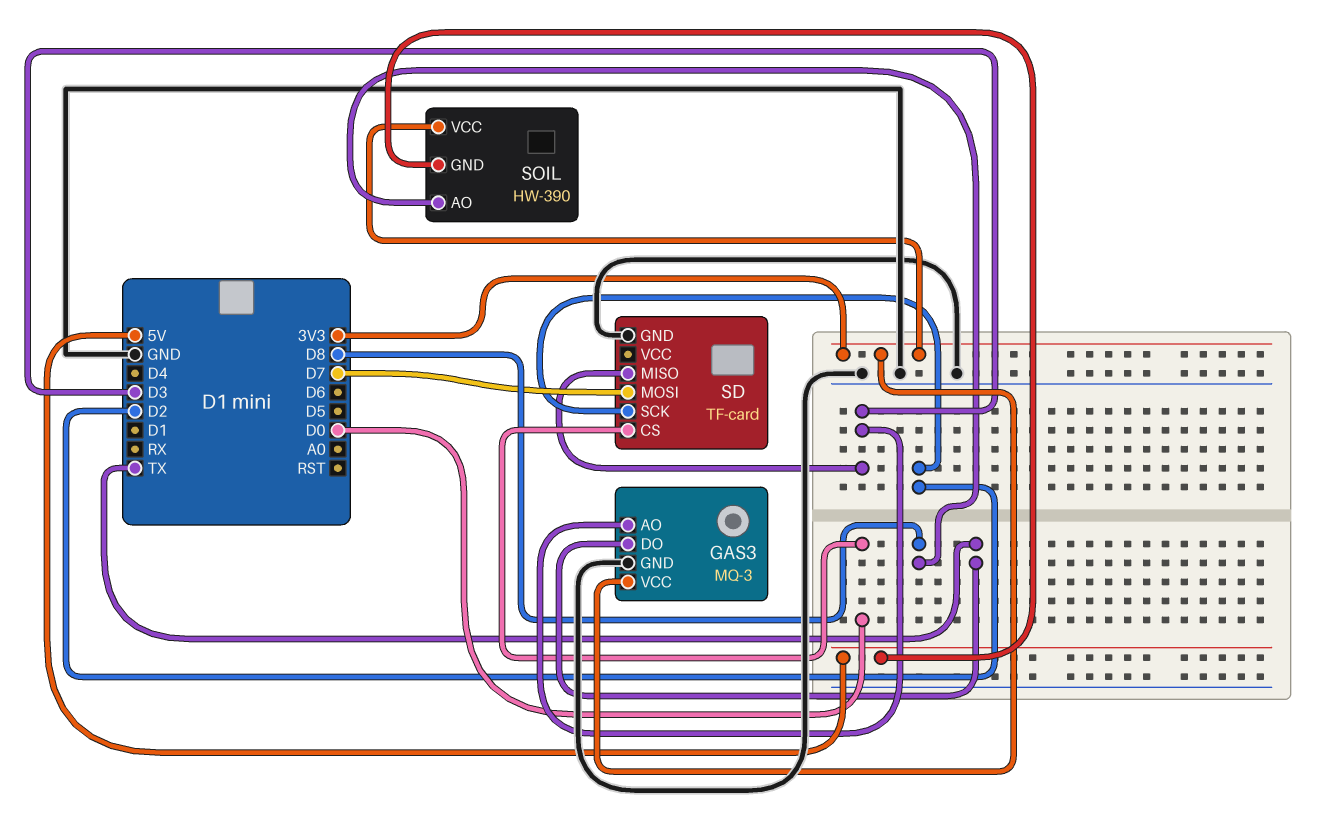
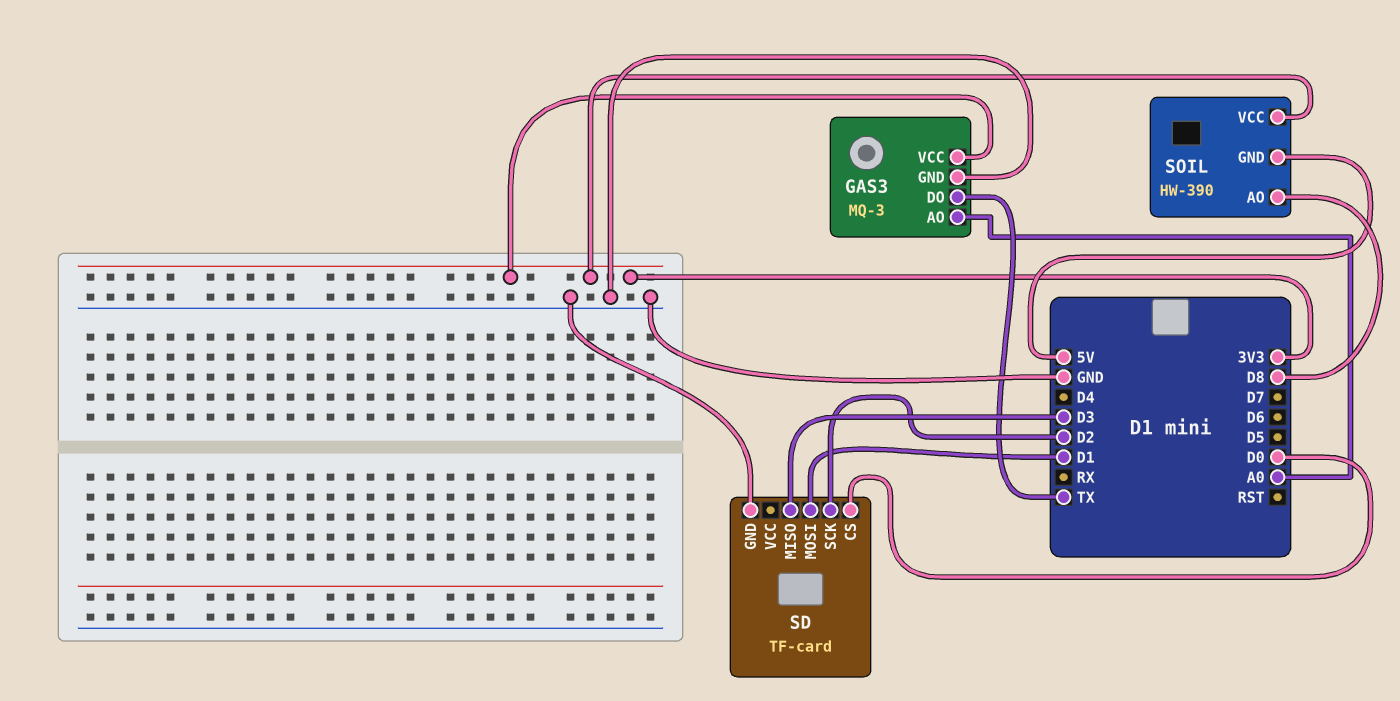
GAS3 pin AO: D3 -> A0
SD pin MOSI: D7 -> D1

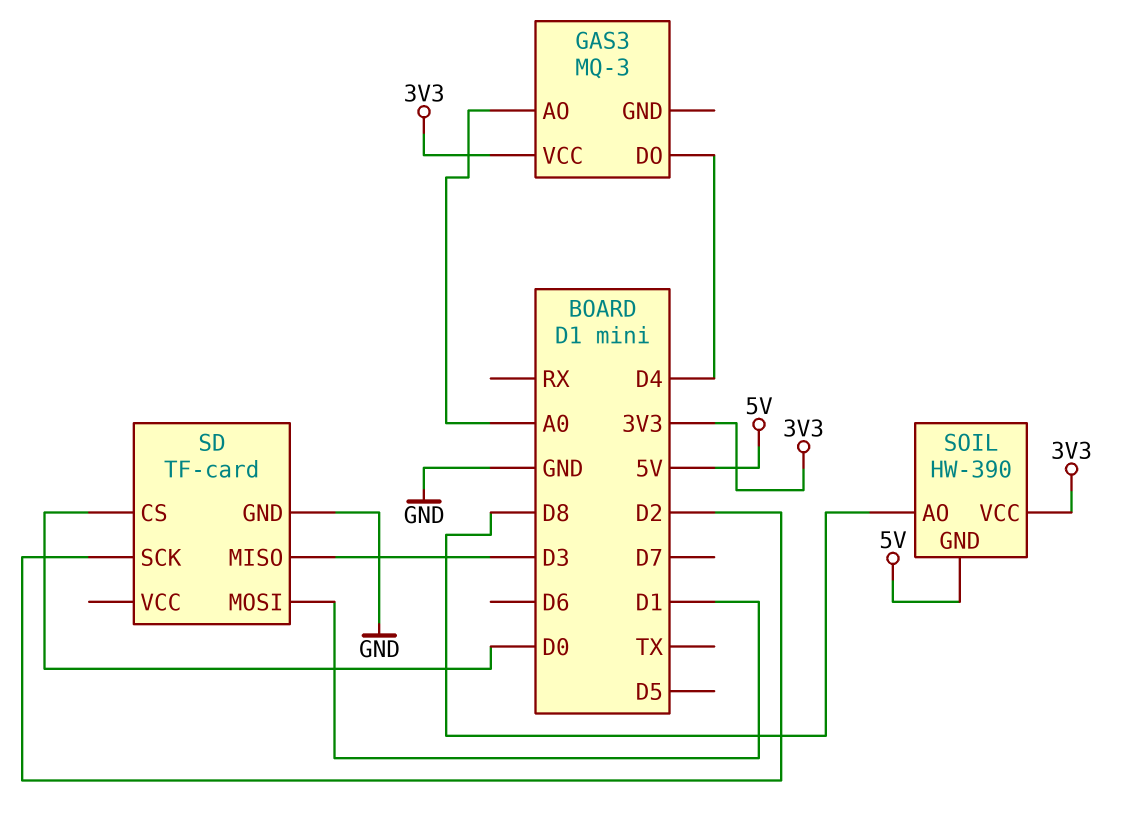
GAS3 pin DO: TX -> D4
GAS3 pin GND: GND -> none

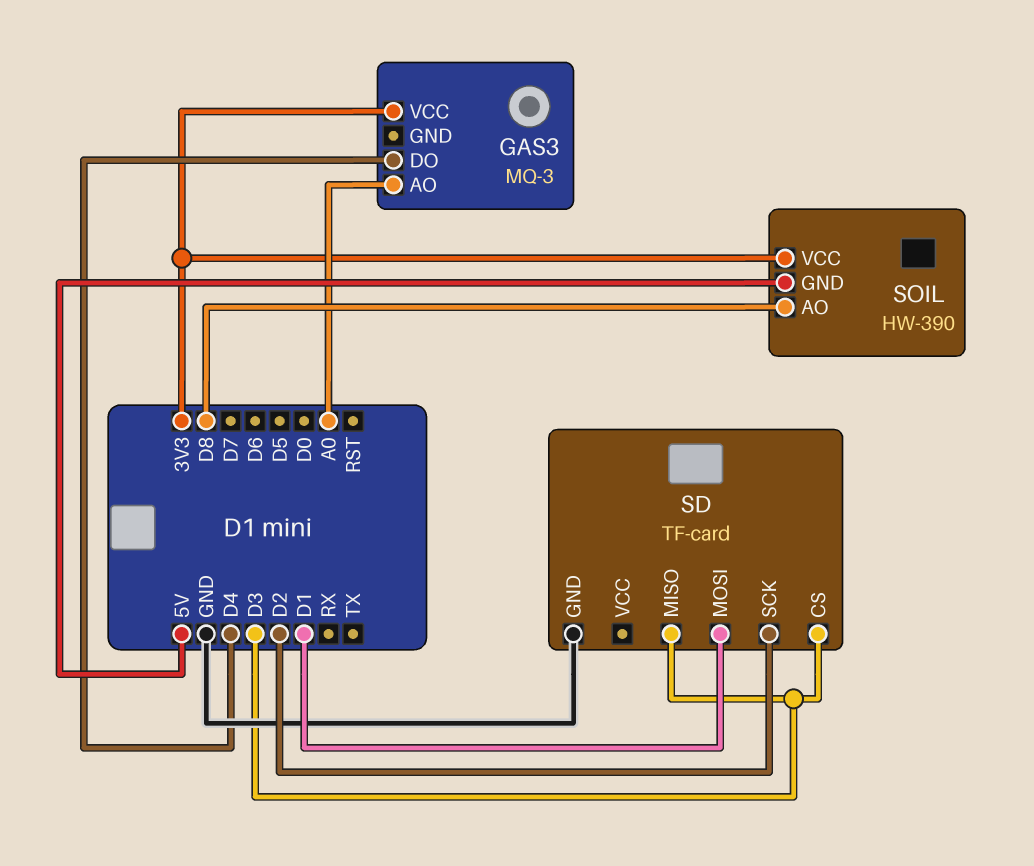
SD pin CS: D0 -> D3

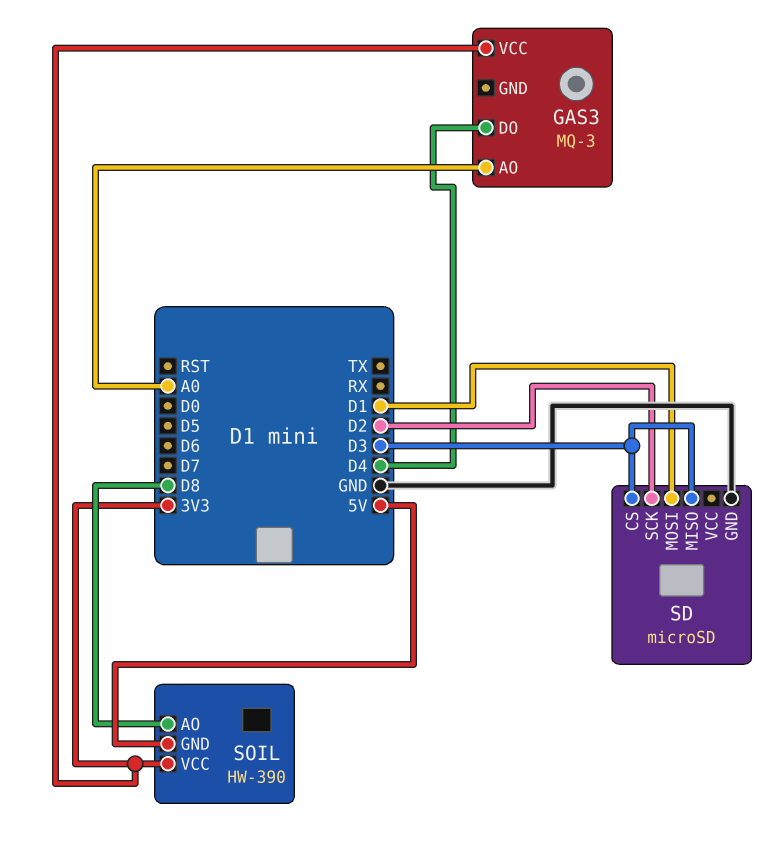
SD: TF-card -> microSD

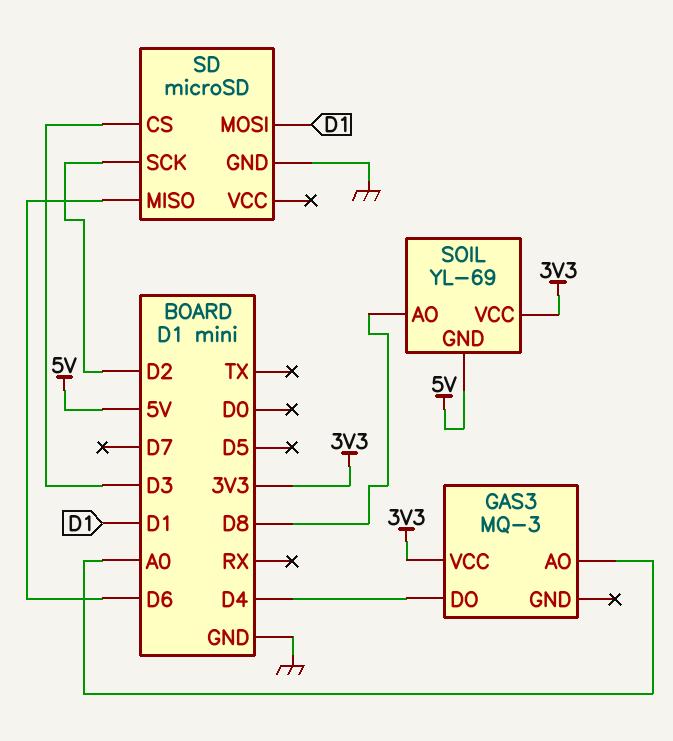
SD pin MISO: D3 -> D6
SOIL: HW-390 -> YL-69

